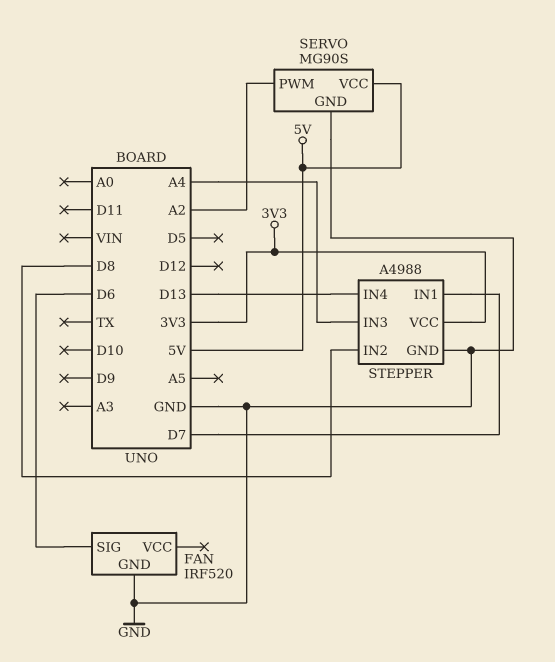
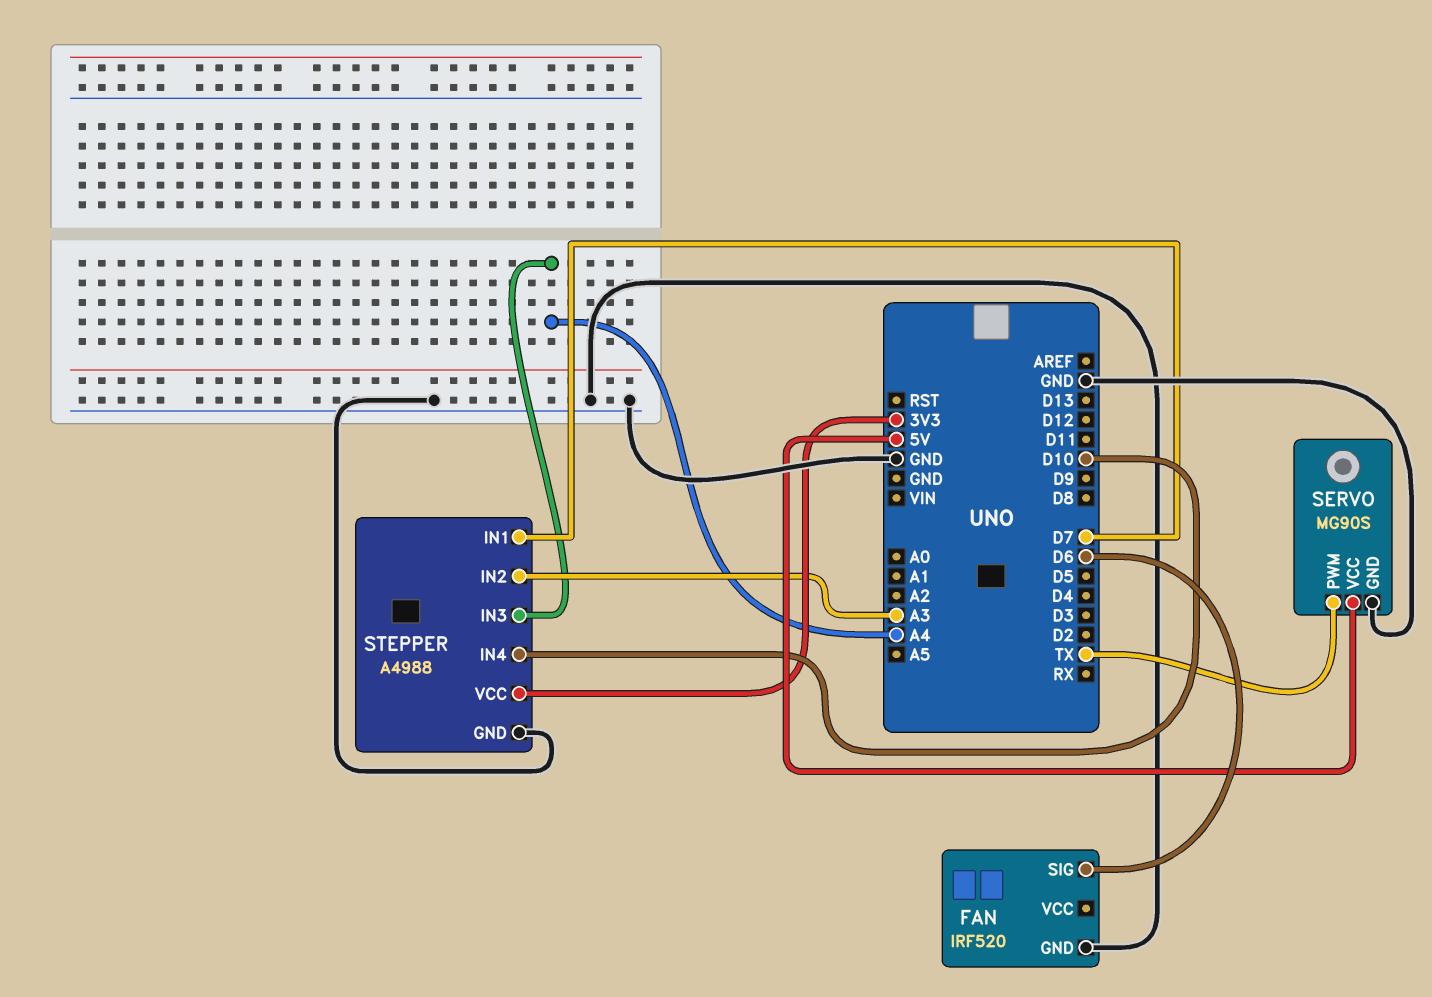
SERVO pin PWM: A2 -> TX
STEPPER pin IN2: D8 -> A3
STEPPER pin IN4: D13 -> D10

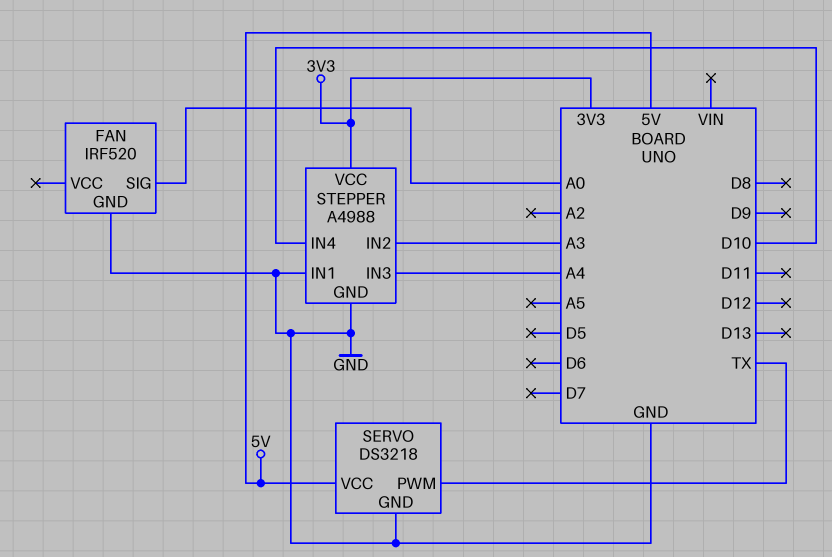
FAN pin SIG: D6 -> A0
SERVO: MG90S -> DS3218
STEPPER pin IN1: D7 -> GND

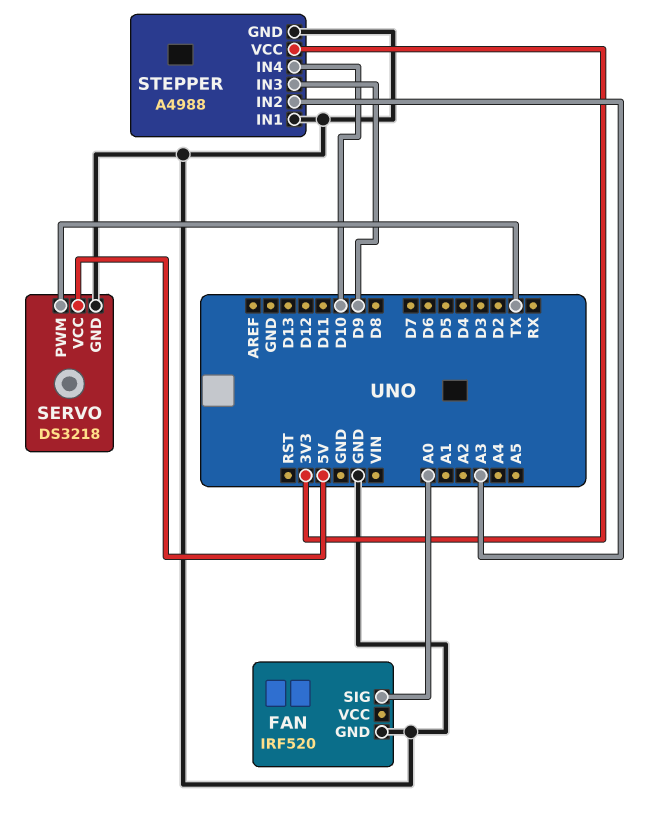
STEPPER pin IN3: A4 -> D9

